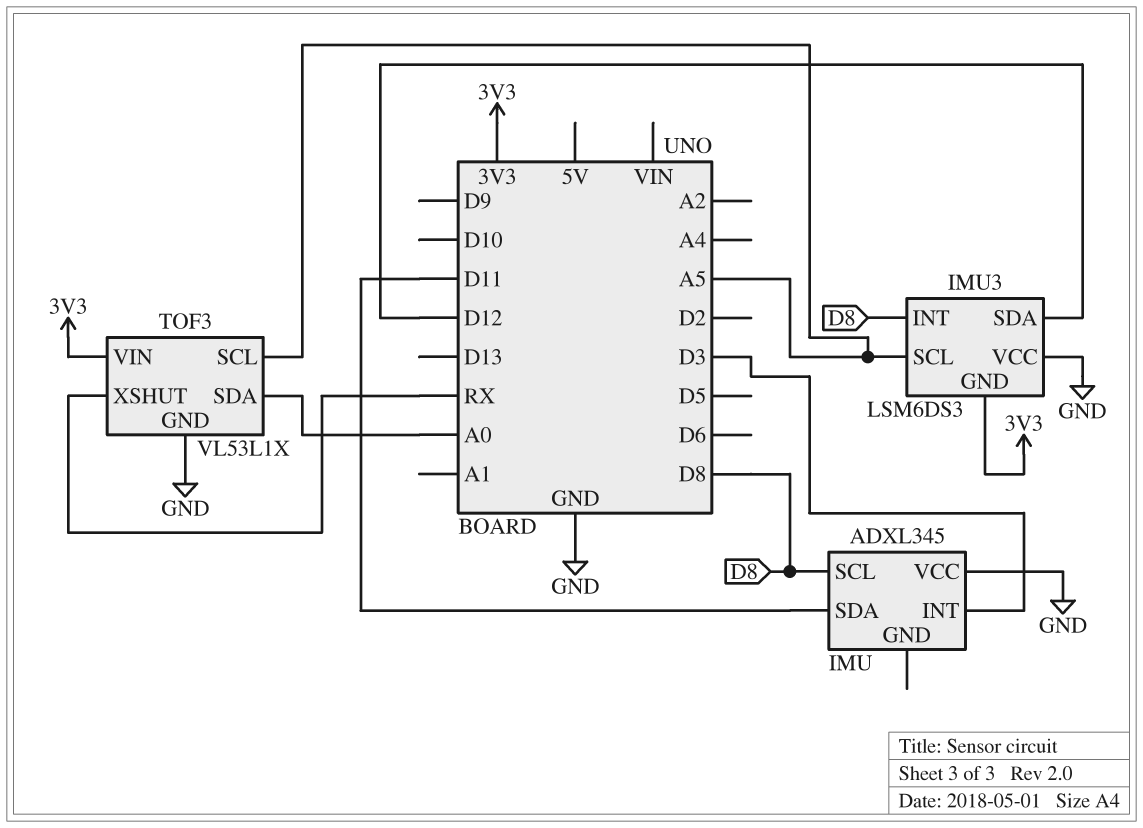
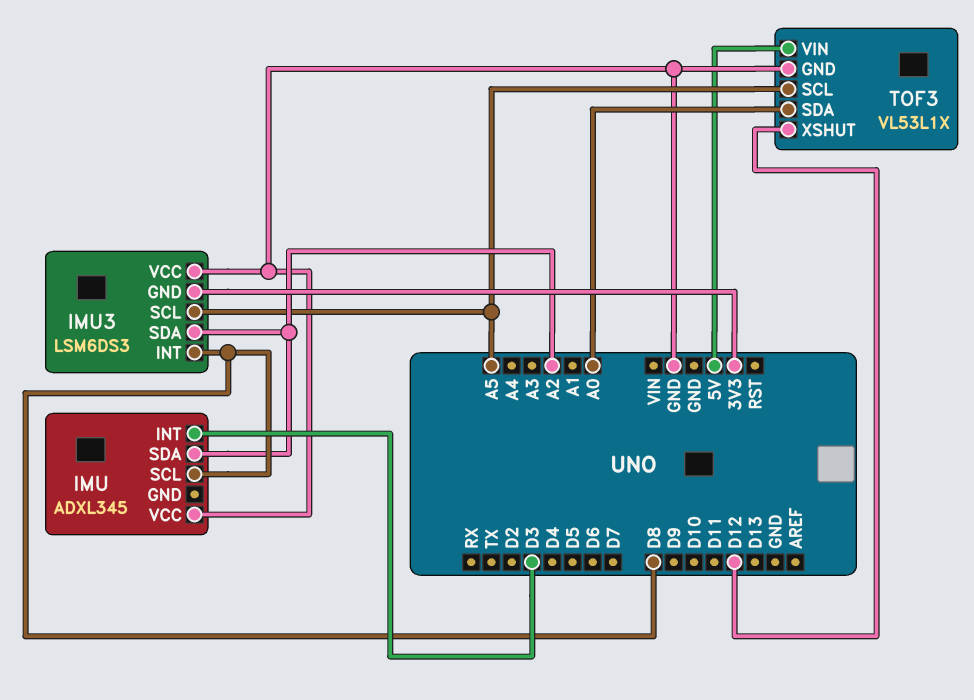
IMU pin SDA: D11 -> A2
IMU3 pin SDA: D12 -> A2
TOF3 pin VIN: 3V3 -> 5V
TOF3 pin XSHUT: RX -> D12

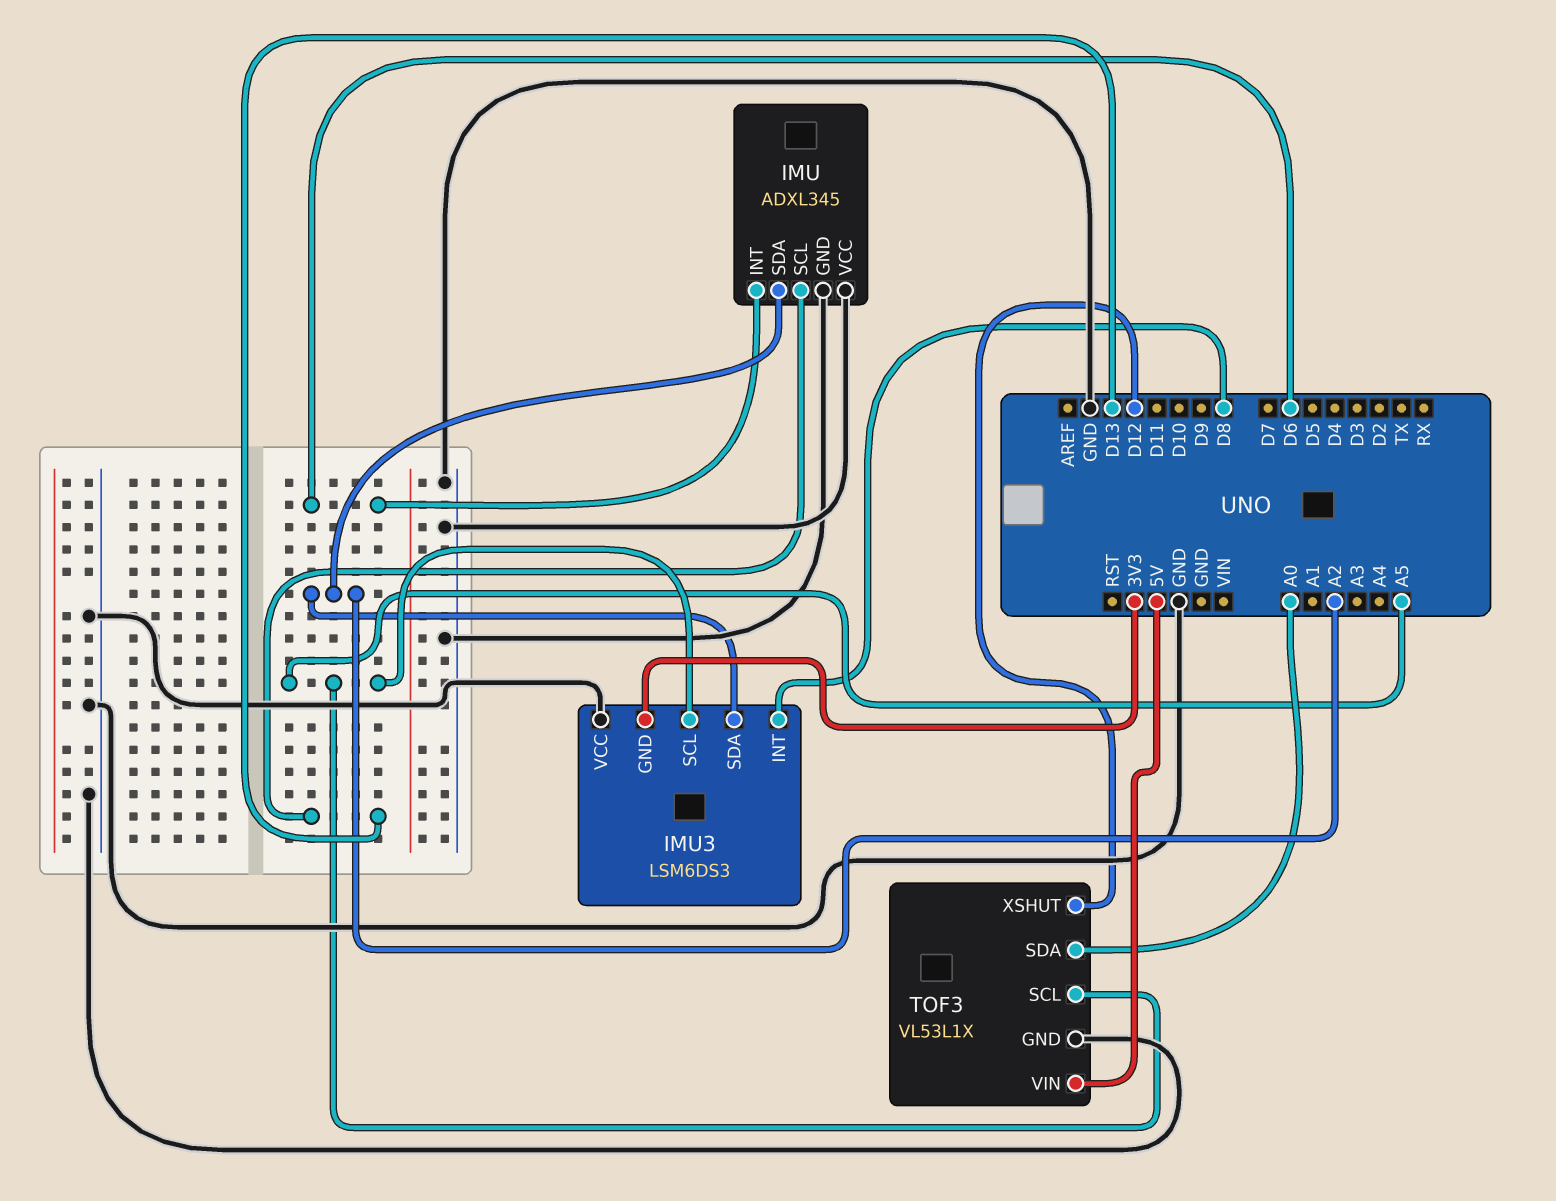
IMU pin GND: none -> GND
IMU pin INT: D3 -> D6
IMU pin SCL: D8 -> D13

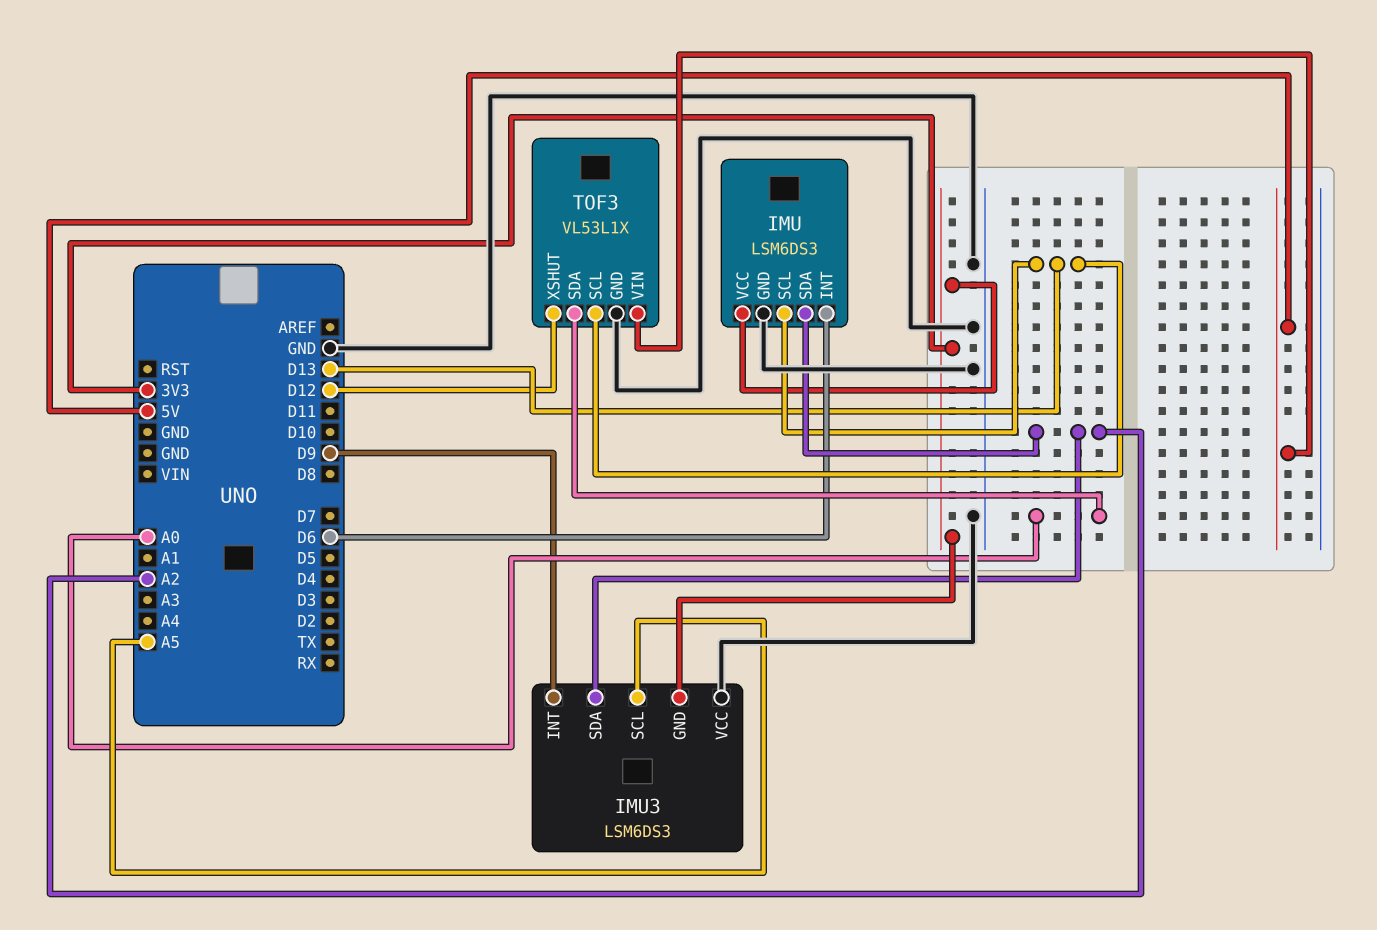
IMU: ADXL345 -> LSM6DS3
IMU pin VCC: GND -> 3V3
IMU3 pin INT: D8 -> D9
TOF3 pin SCL: A5 -> D13

